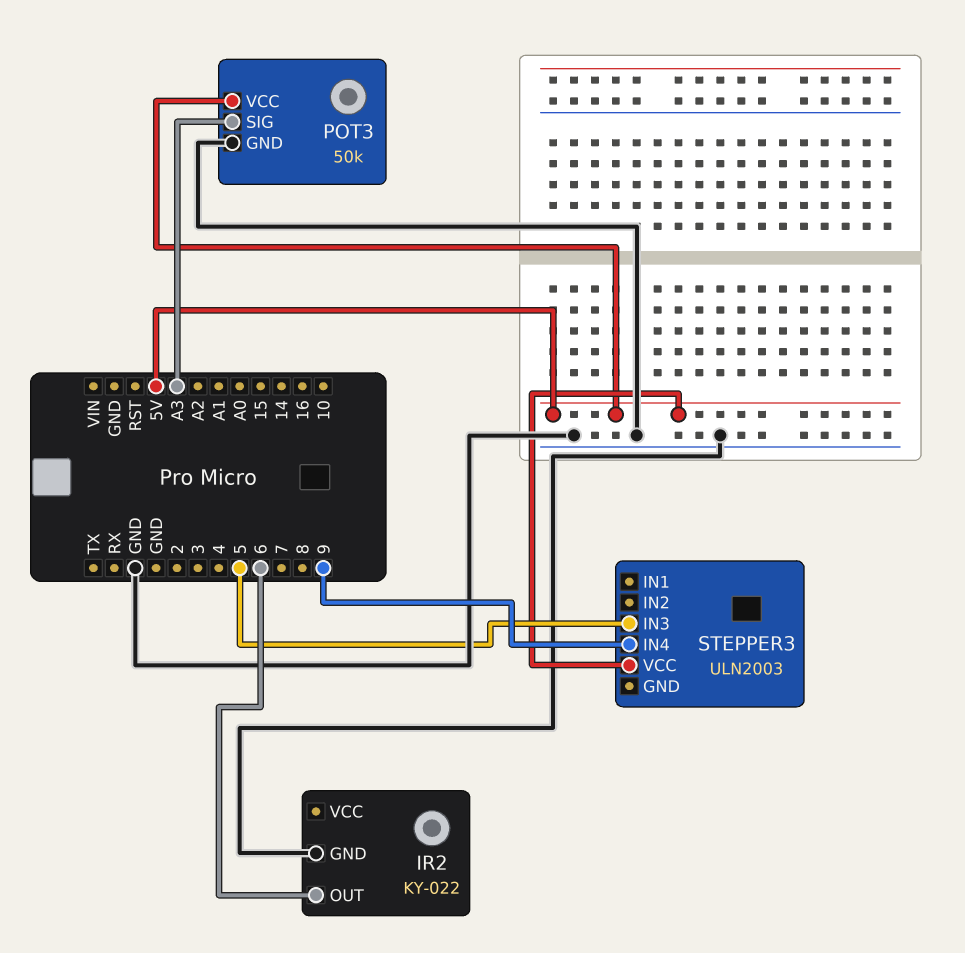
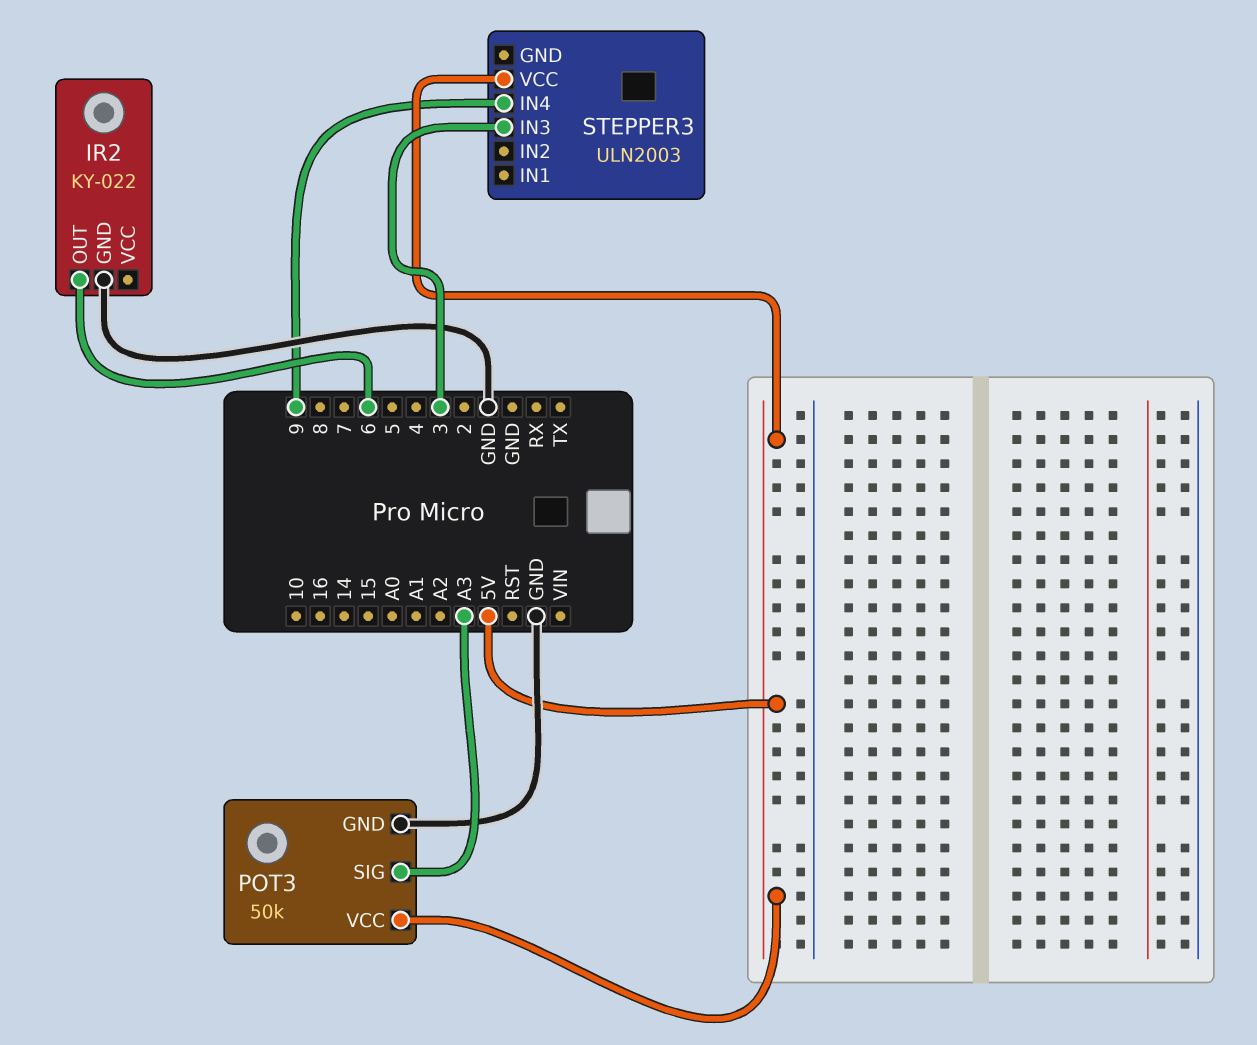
STEPPER3 pin IN3: 5 -> 3

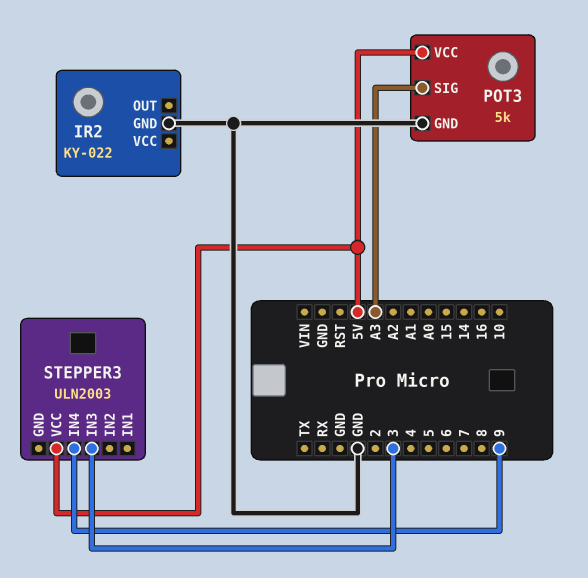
IR2 pin OUT: 6 -> none
POT3: 50k -> 5k

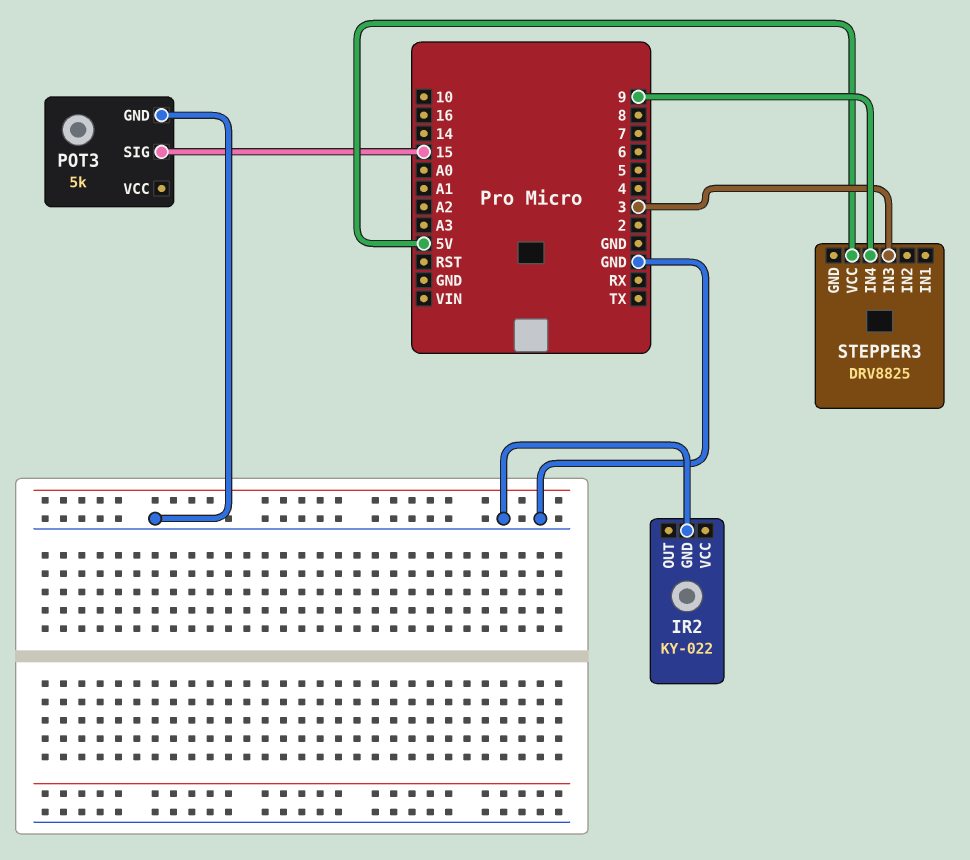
POT3 pin SIG: A3 -> 15
POT3 pin VCC: 5V -> none
STEPPER3: ULN2003 -> DRV8825

